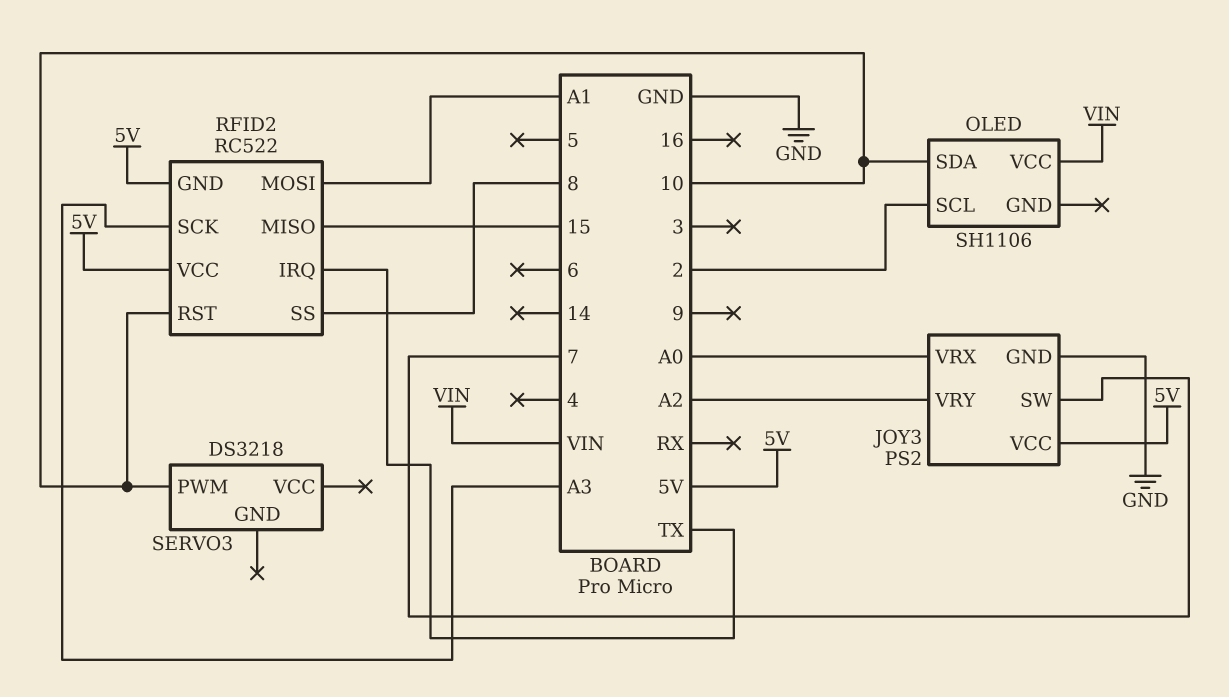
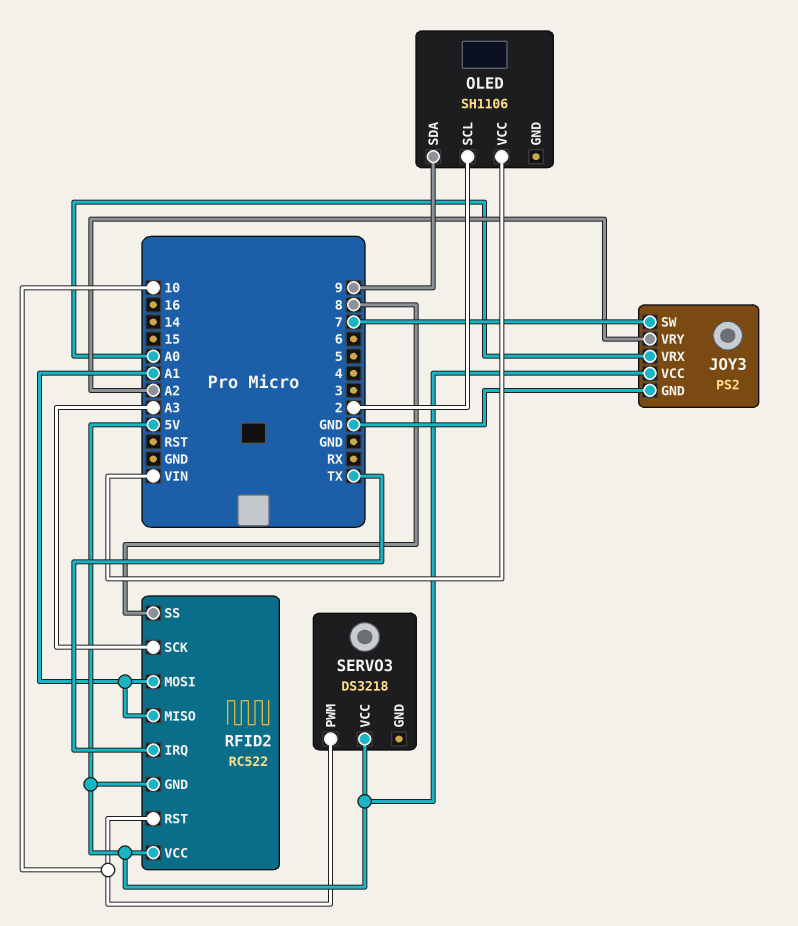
OLED pin SDA: 10 -> 9
RFID2 pin MISO: 15 -> A1
SERVO3 pin VCC: none -> 5V

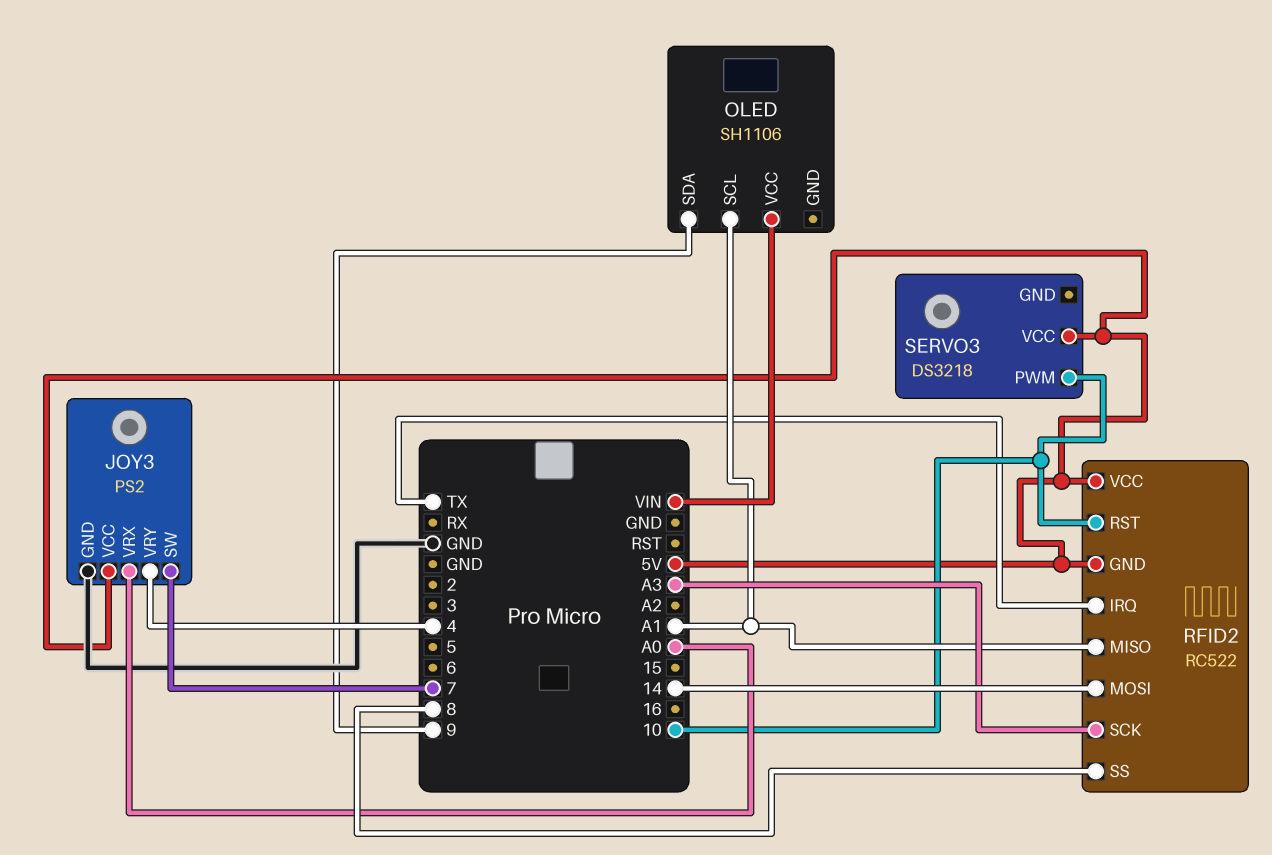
JOY3 pin VRY: A2 -> 4
OLED pin SCL: 2 -> A1
RFID2 pin MOSI: A1 -> 14

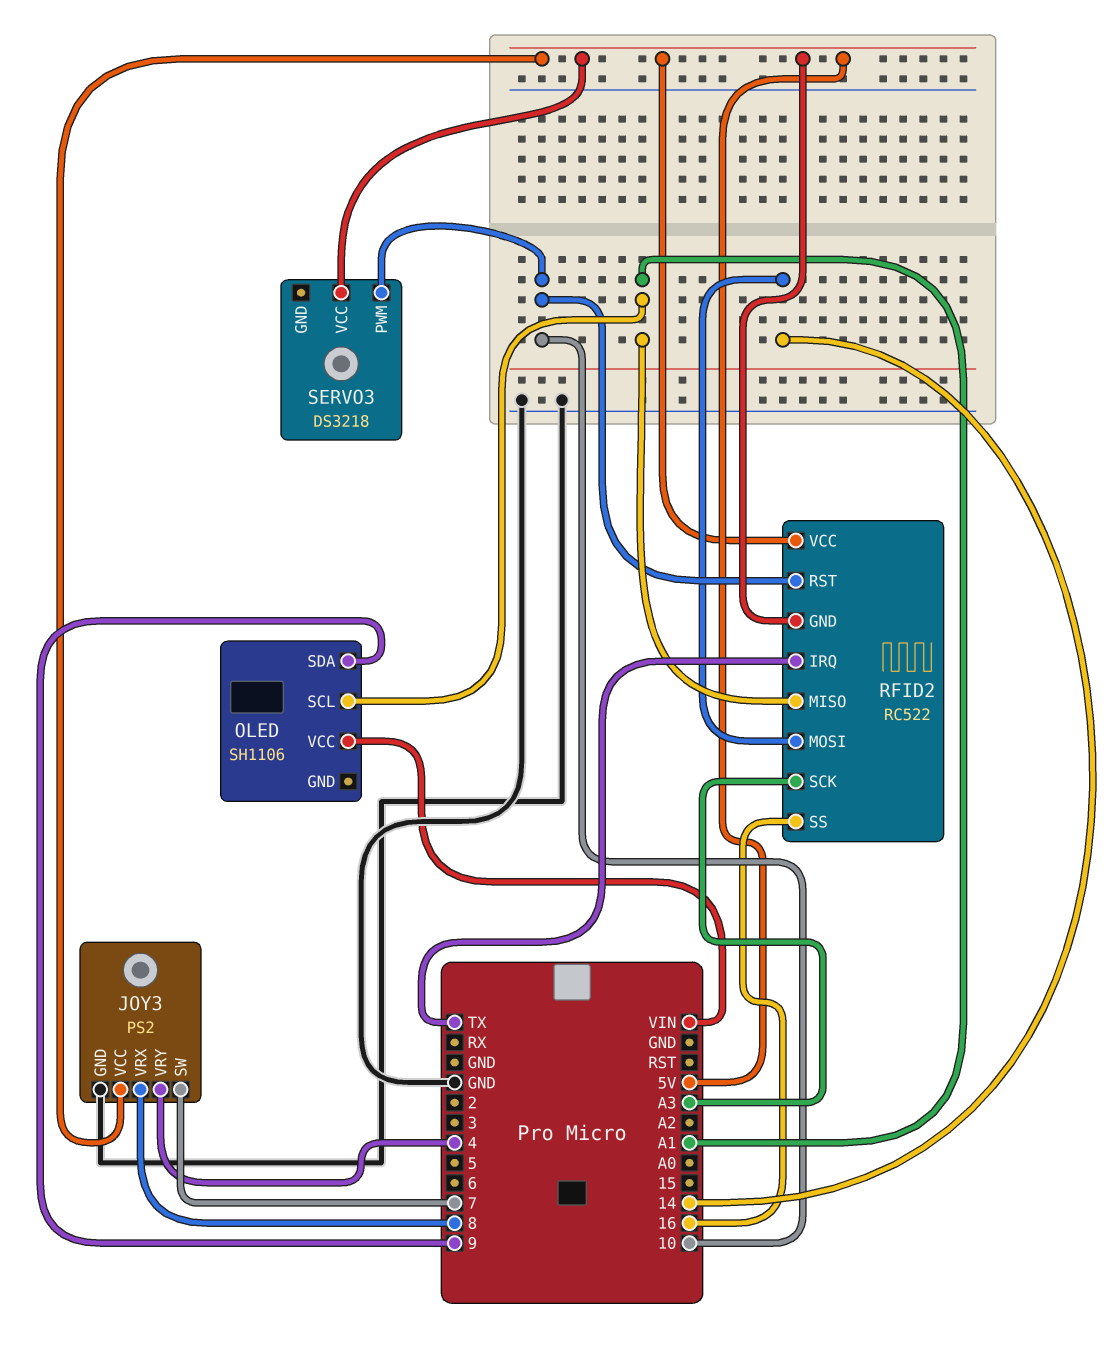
JOY3 pin VRX: A0 -> 8
RFID2 pin SS: 8 -> 16

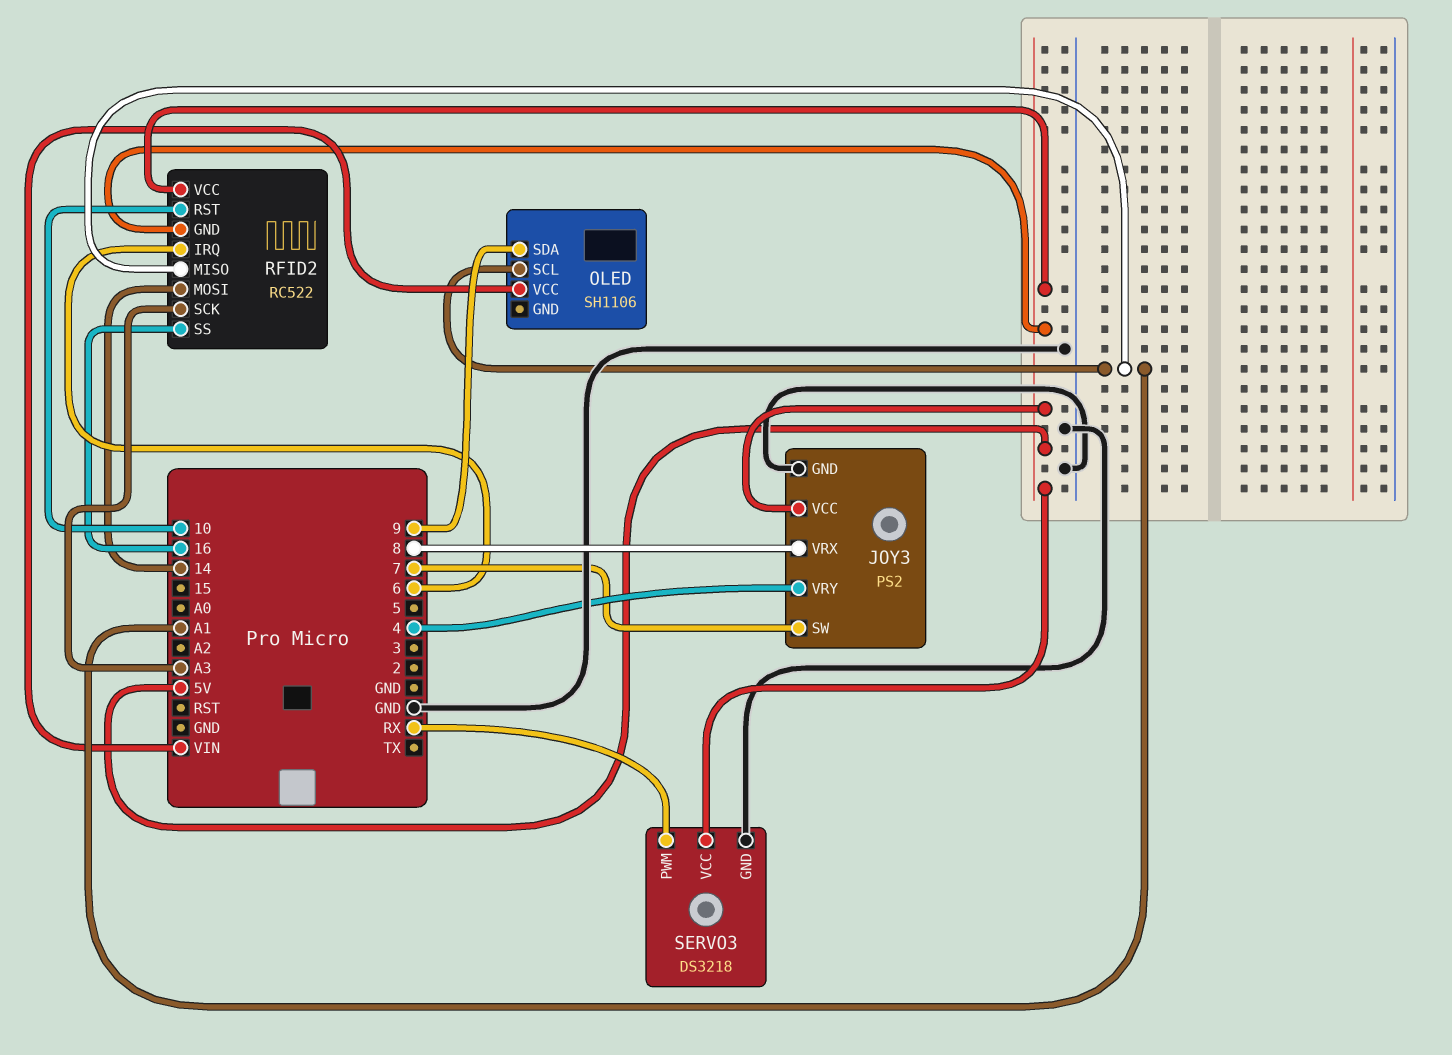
RFID2 pin IRQ: TX -> 6
SERVO3 pin GND: none -> GND
SERVO3 pin PWM: 10 -> RX

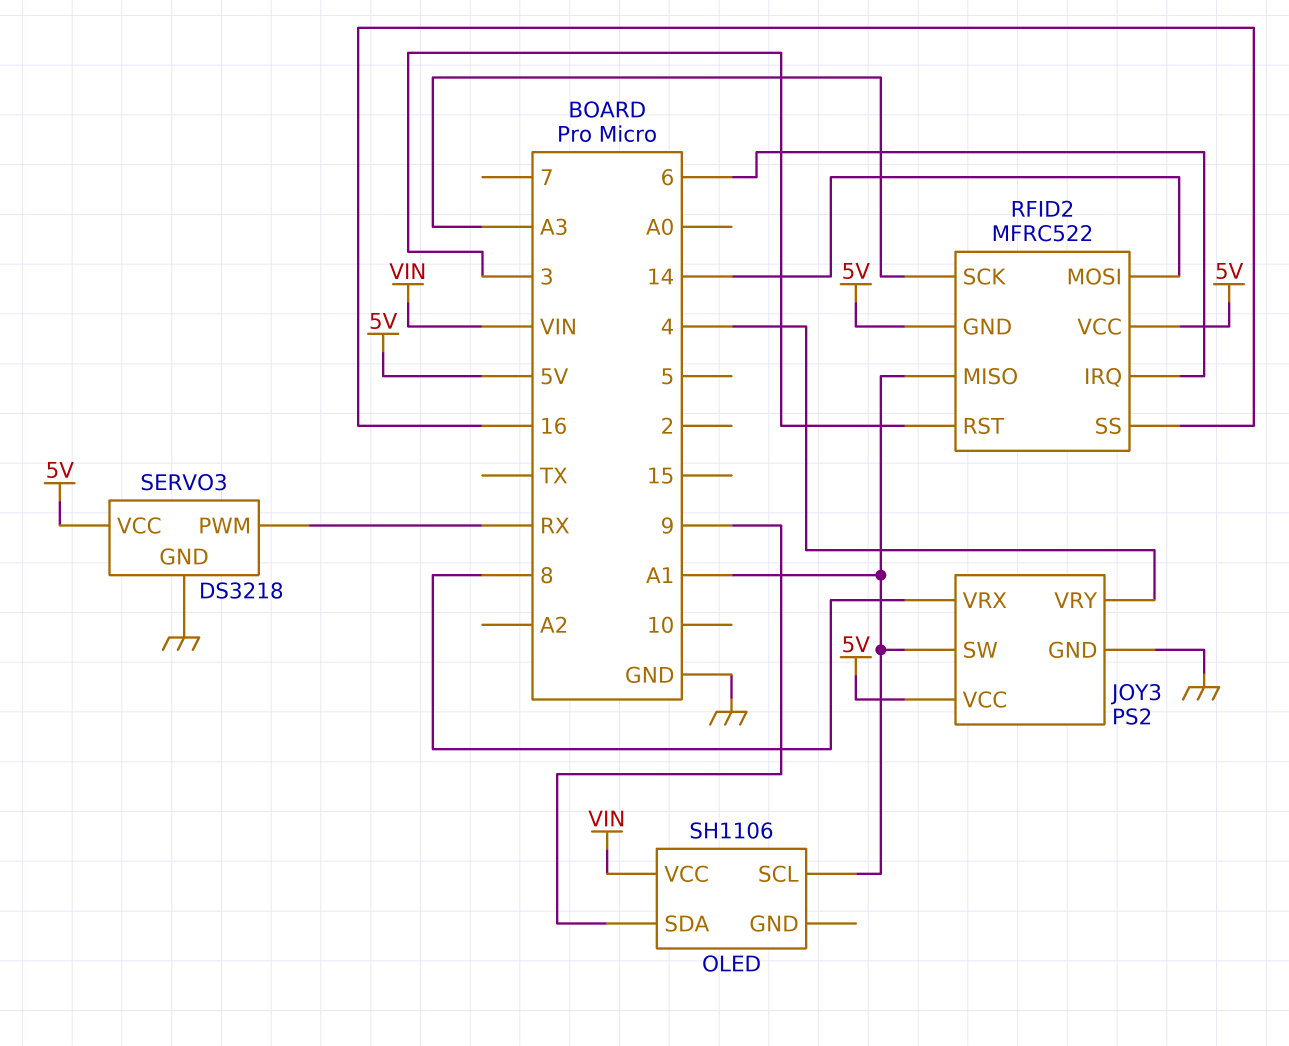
JOY3 pin SW: 7 -> A1
RFID2: RC522 -> MFRC522
RFID2 pin RST: 10 -> 3

